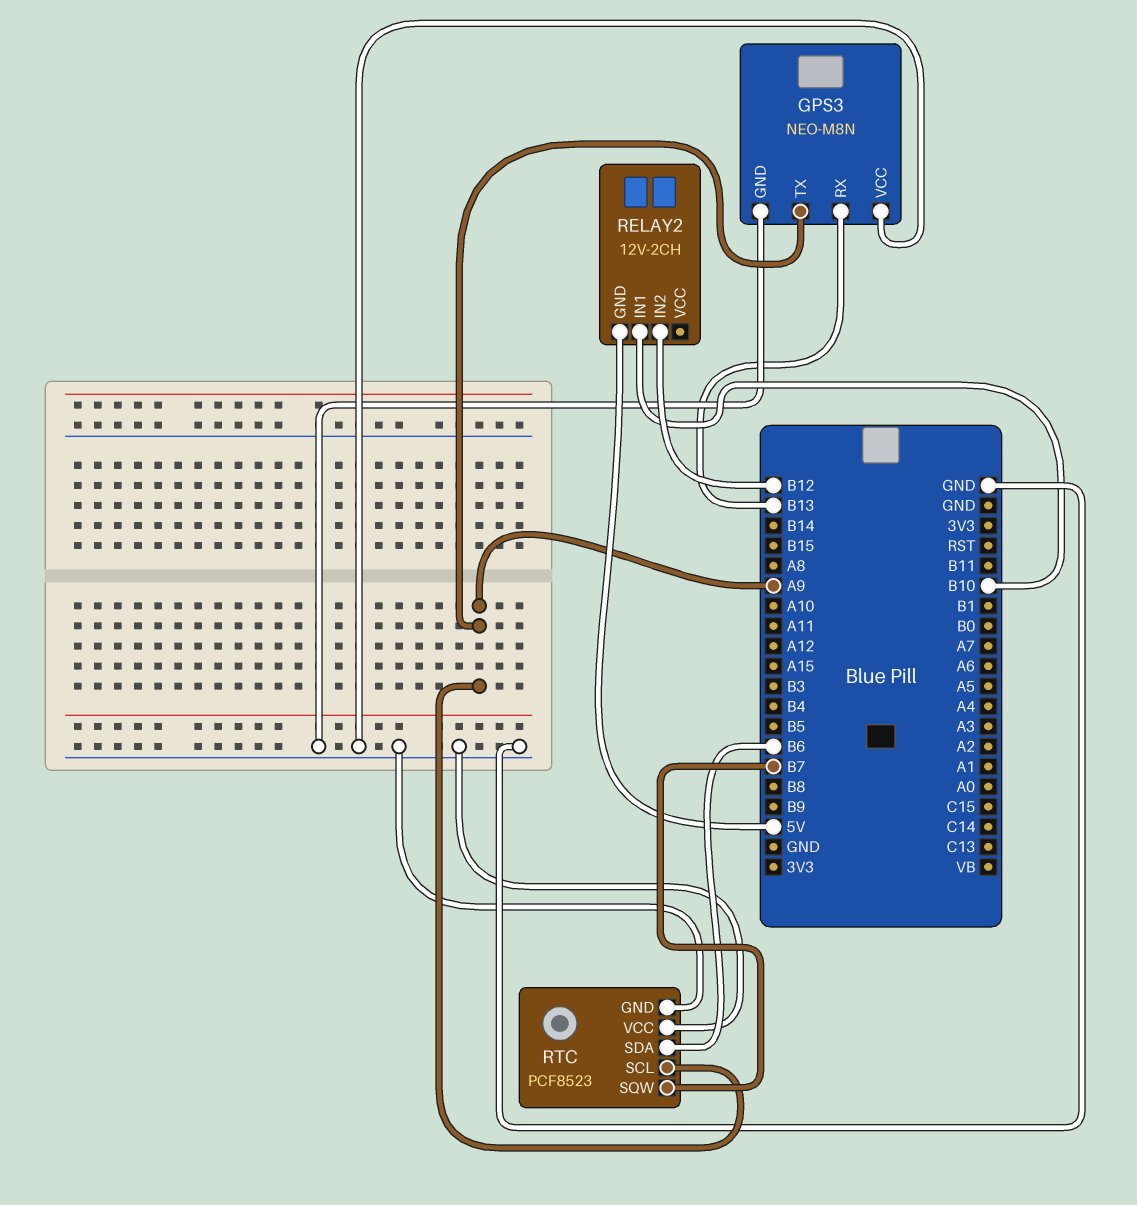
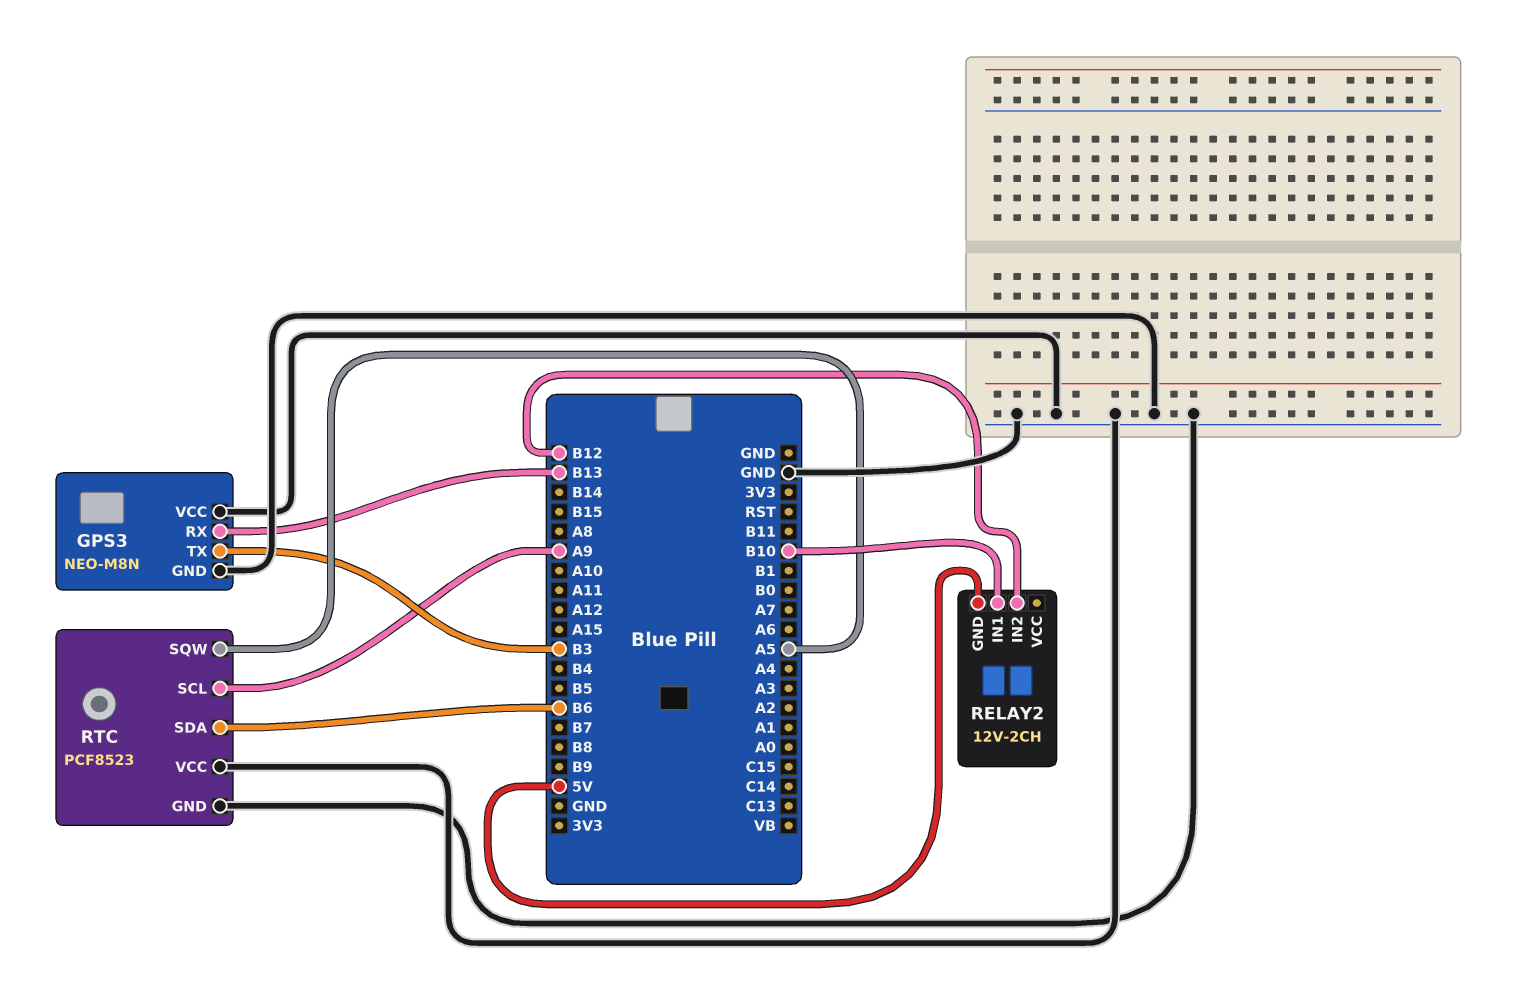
GPS3 pin TX: A9 -> B3
RTC pin SQW: B7 -> A5

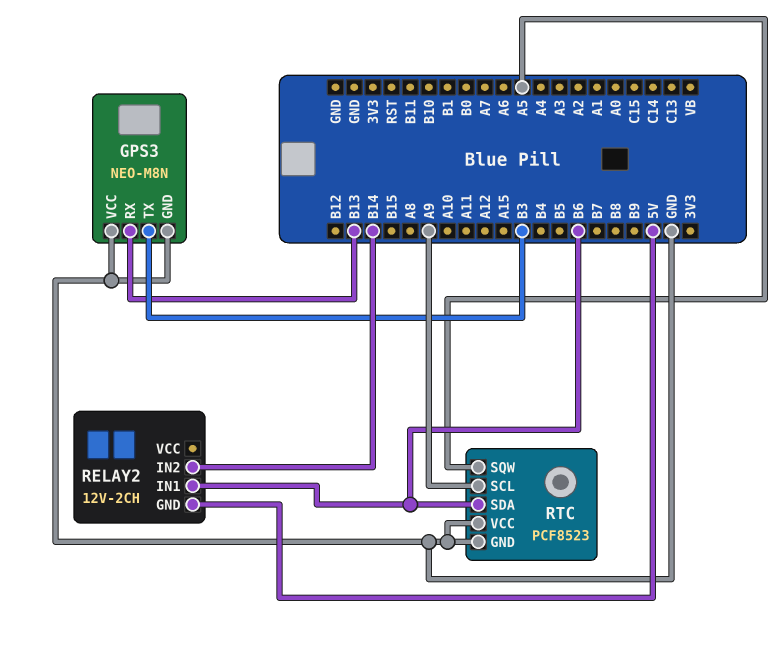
RELAY2 pin IN1: B10 -> B6
RELAY2 pin IN2: B12 -> B14

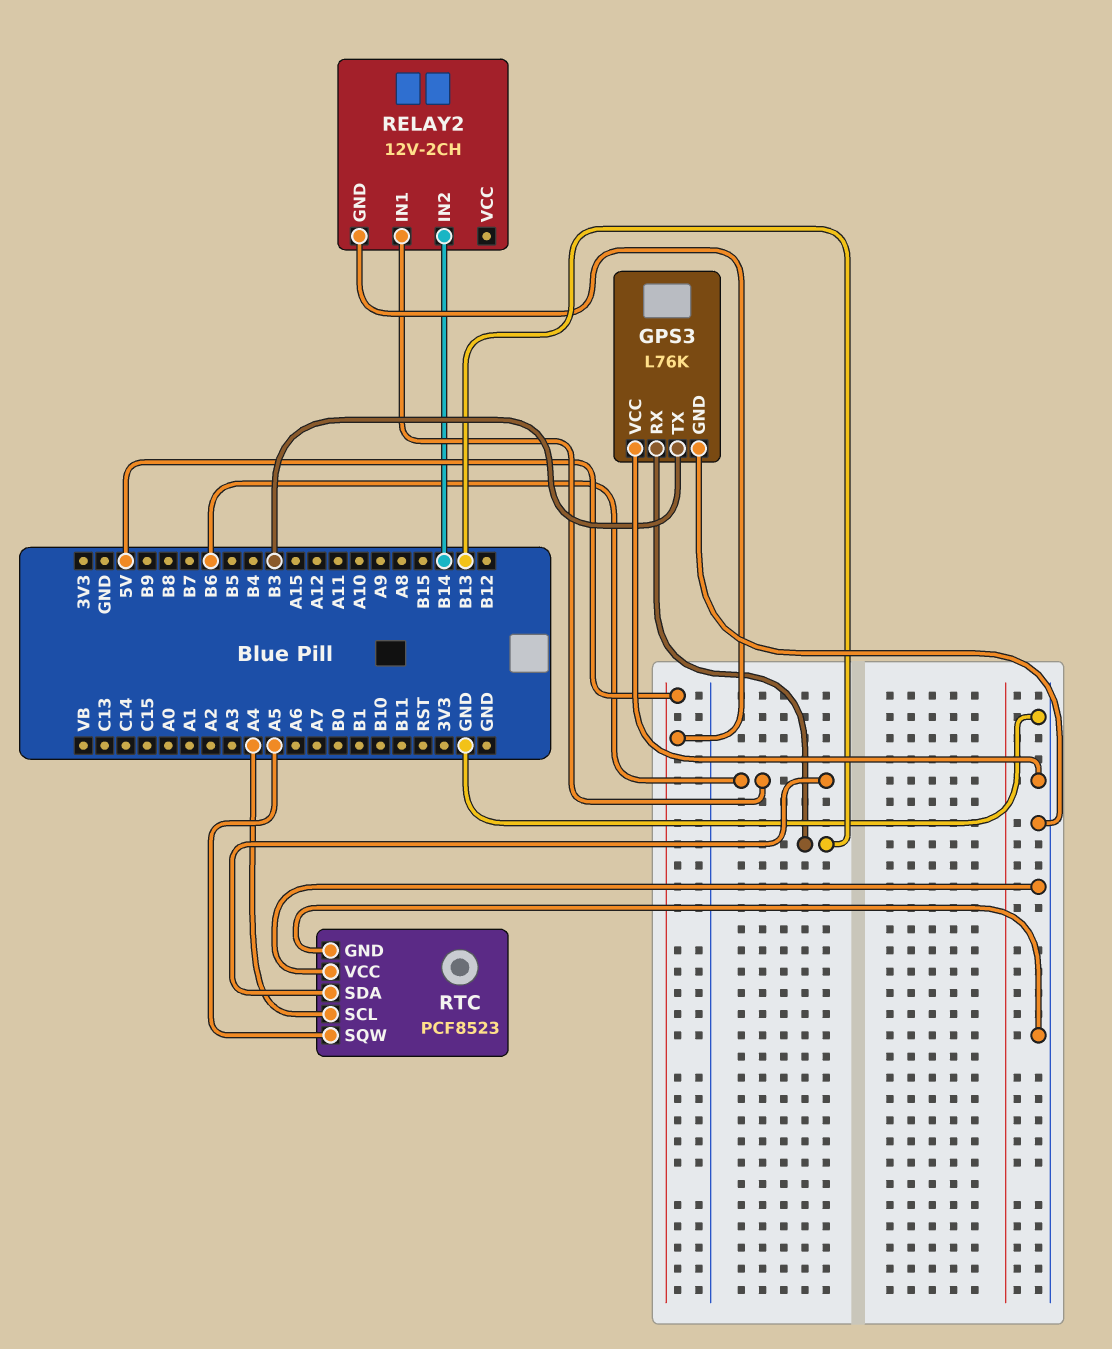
GPS3: NEO-M8N -> L76K
RTC pin SCL: A9 -> A4

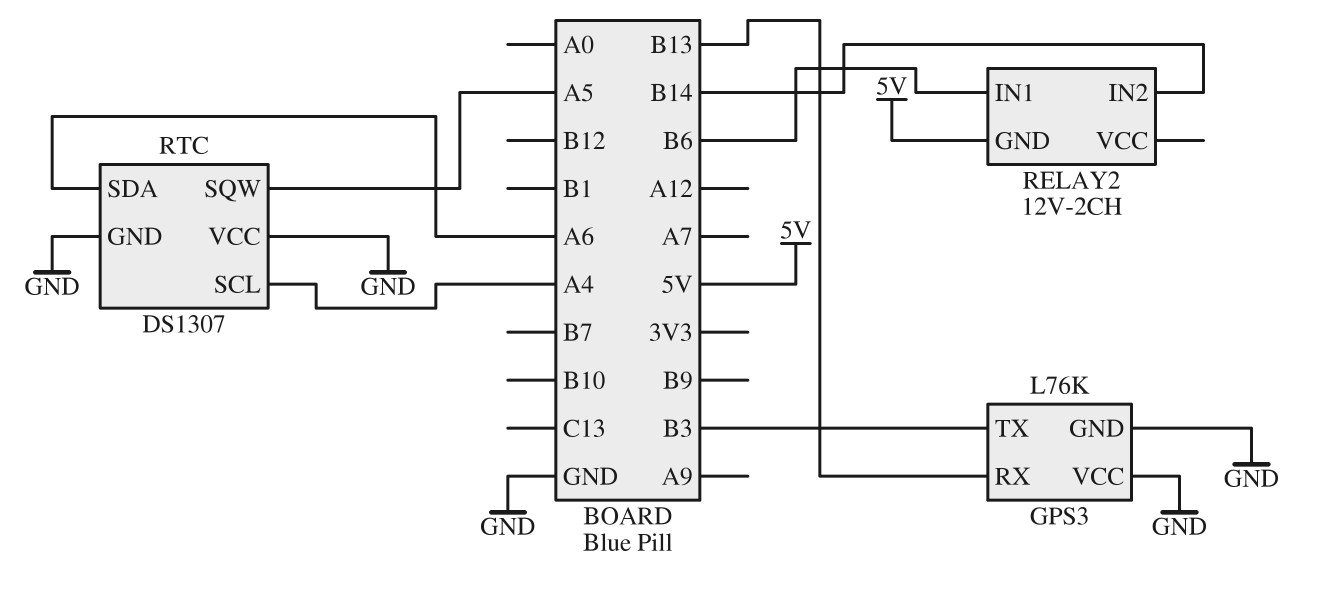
RTC: PCF8523 -> DS1307
RTC pin SDA: B6 -> A6

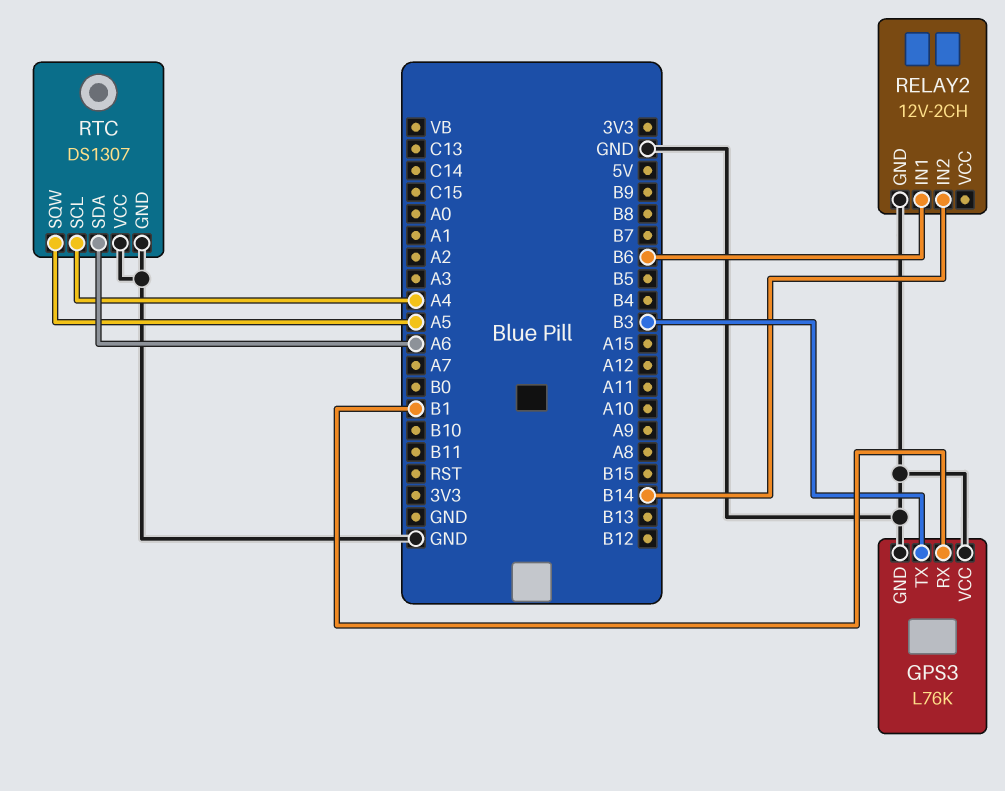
GPS3 pin RX: B13 -> B1
RELAY2 pin GND: 5V -> GND

